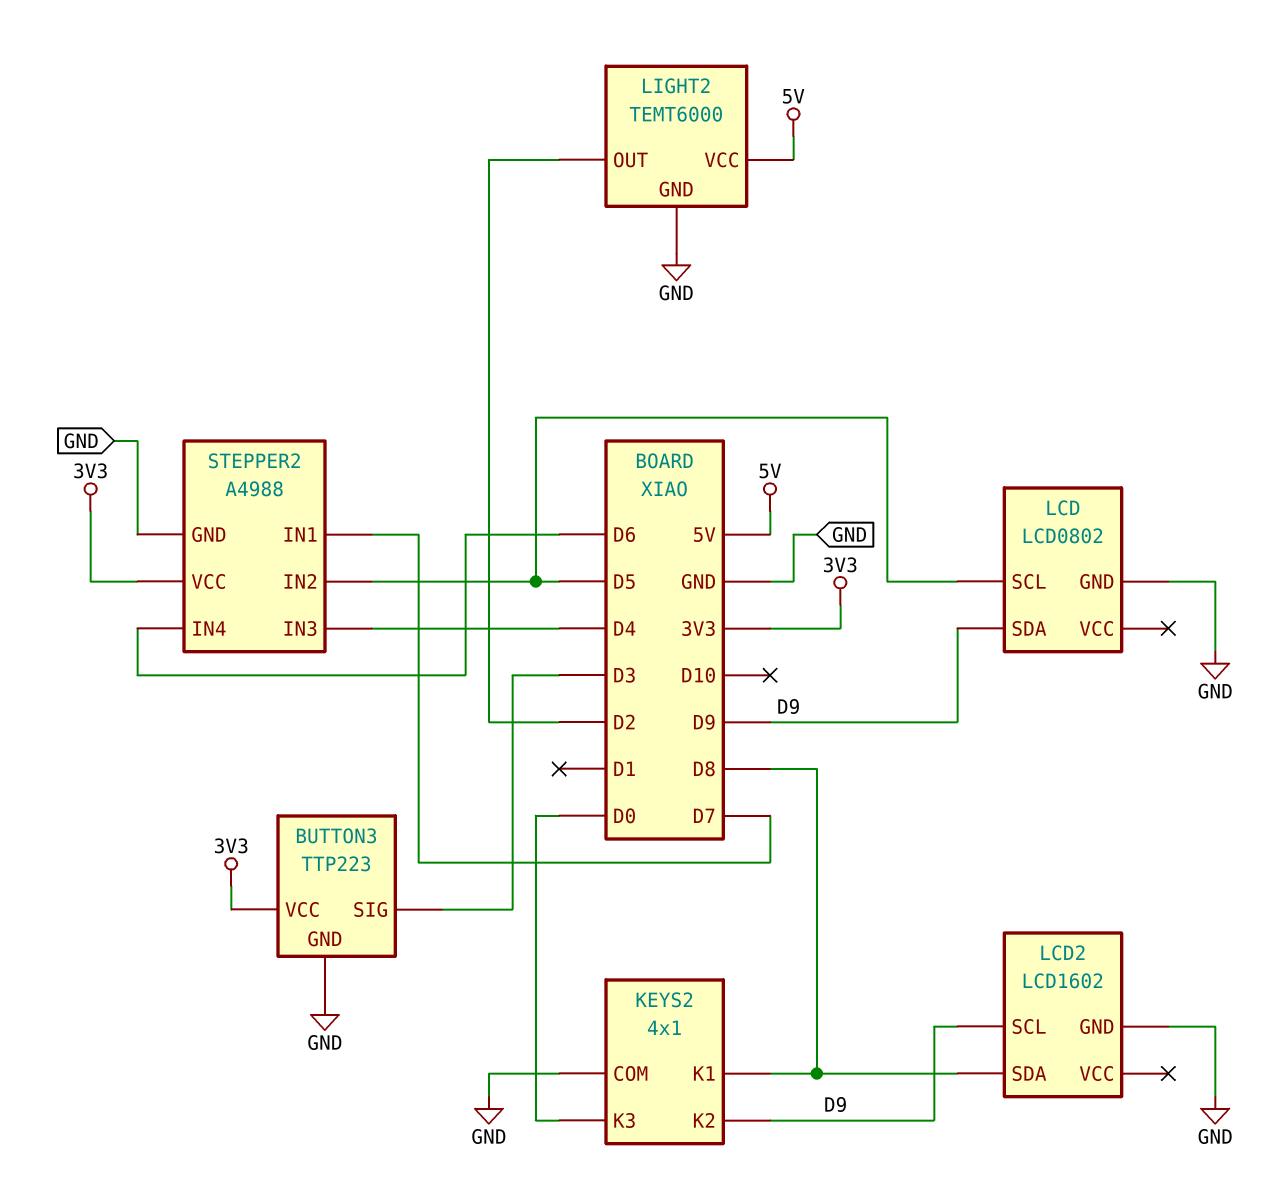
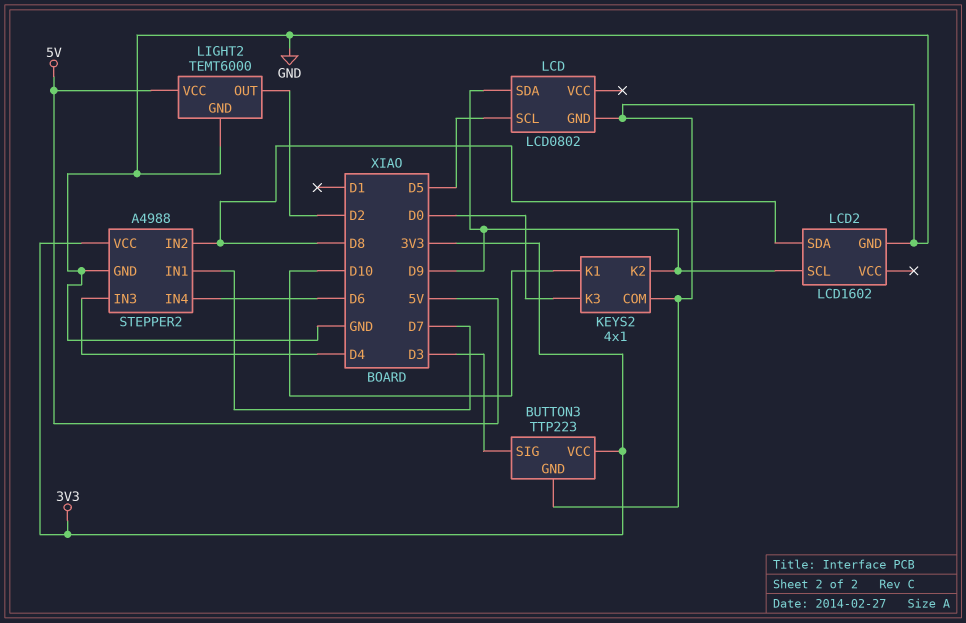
KEYS2 pin K1: D8 -> D10
STEPPER2 pin IN2: D5 -> D8

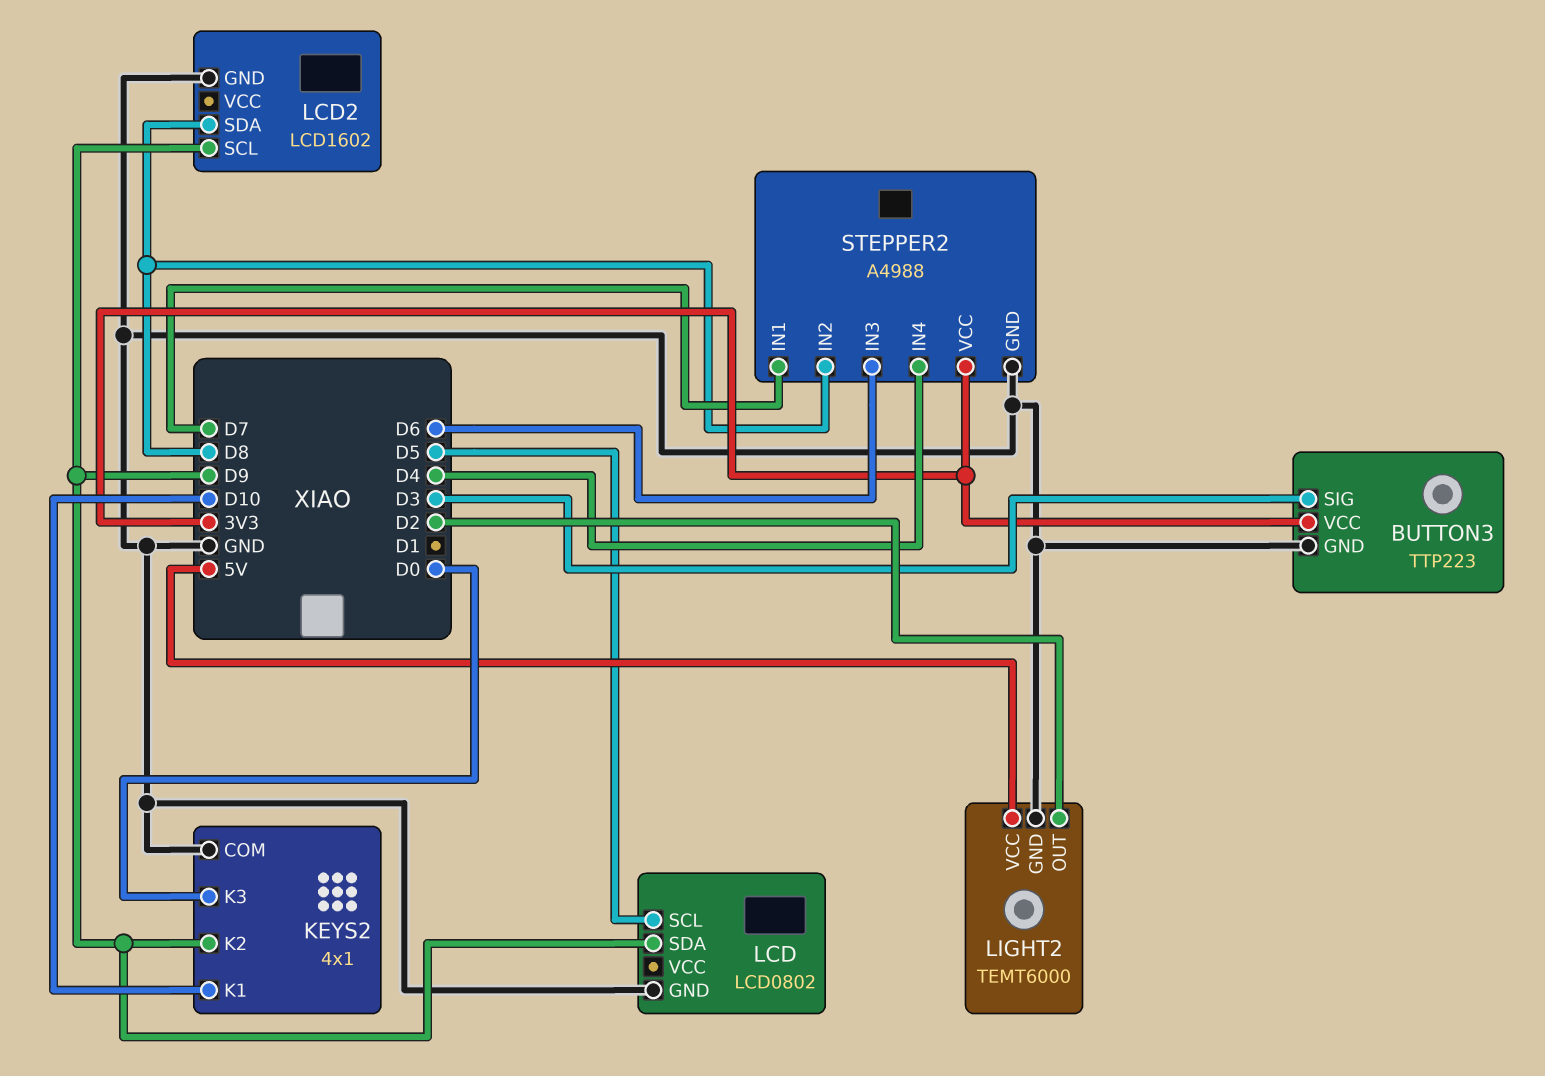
STEPPER2 pin IN3: D4 -> D6
STEPPER2 pin IN4: D6 -> D4

